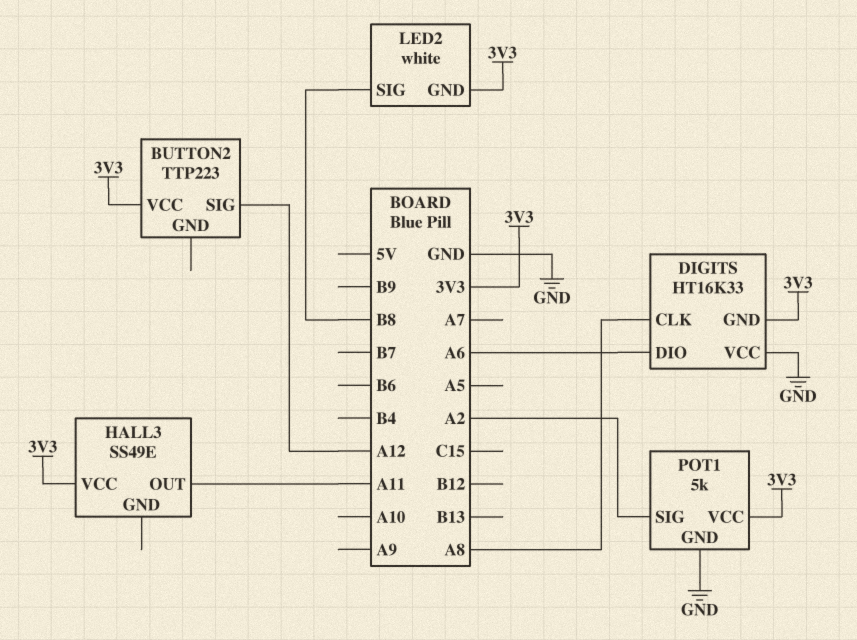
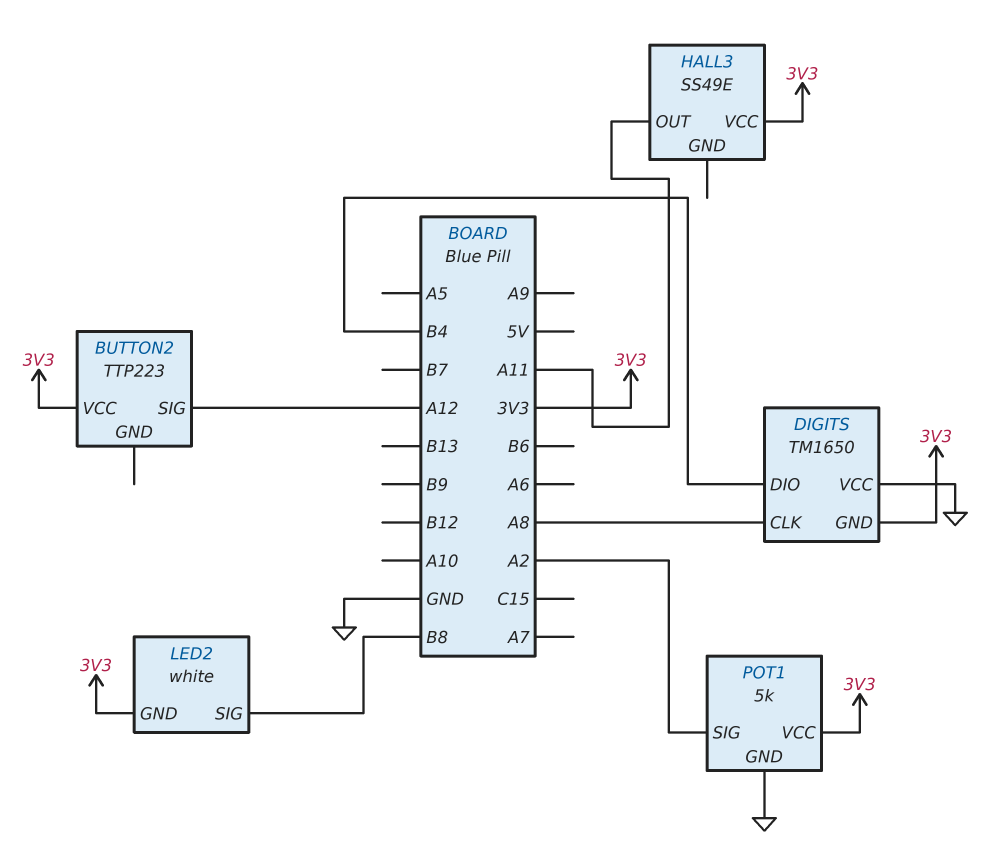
DIGITS: HT16K33 -> TM1650
DIGITS pin DIO: A6 -> B4

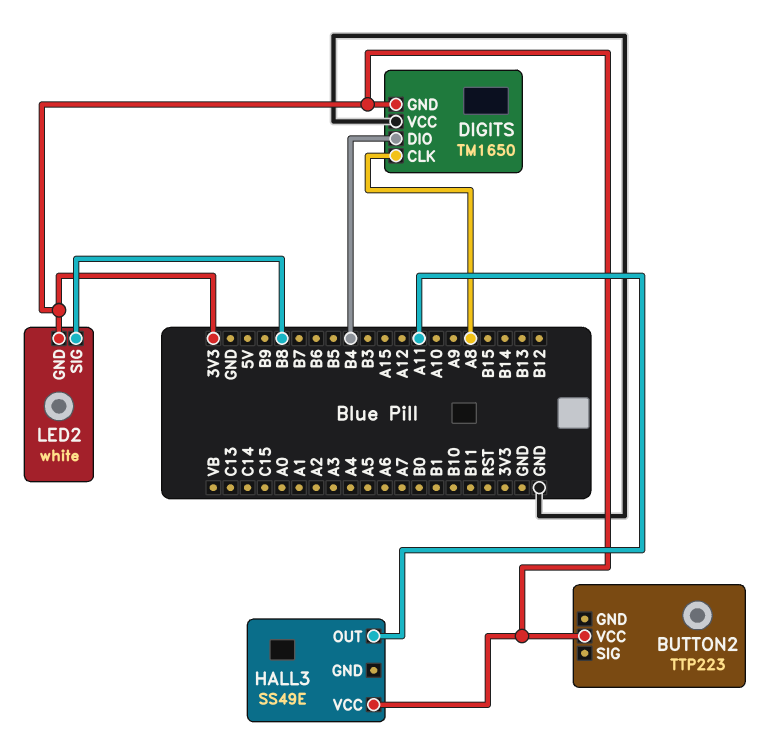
BUTTON2 pin SIG: A12 -> none
POT1: 5k -> none
POT1 pin GND: GND -> none
POT1 pin SIG: A2 -> none
POT1 pin VCC: 3V3 -> none

